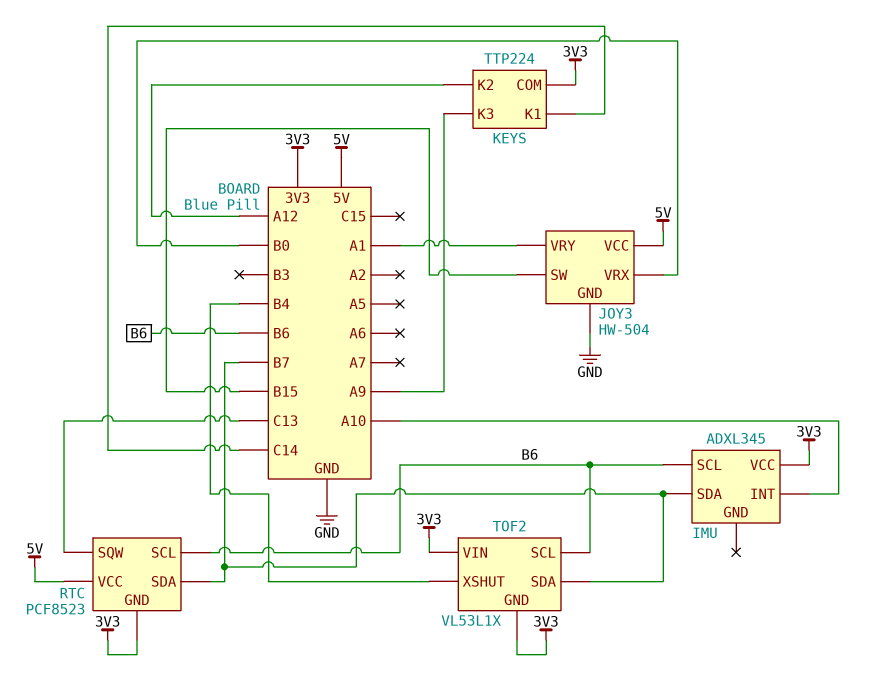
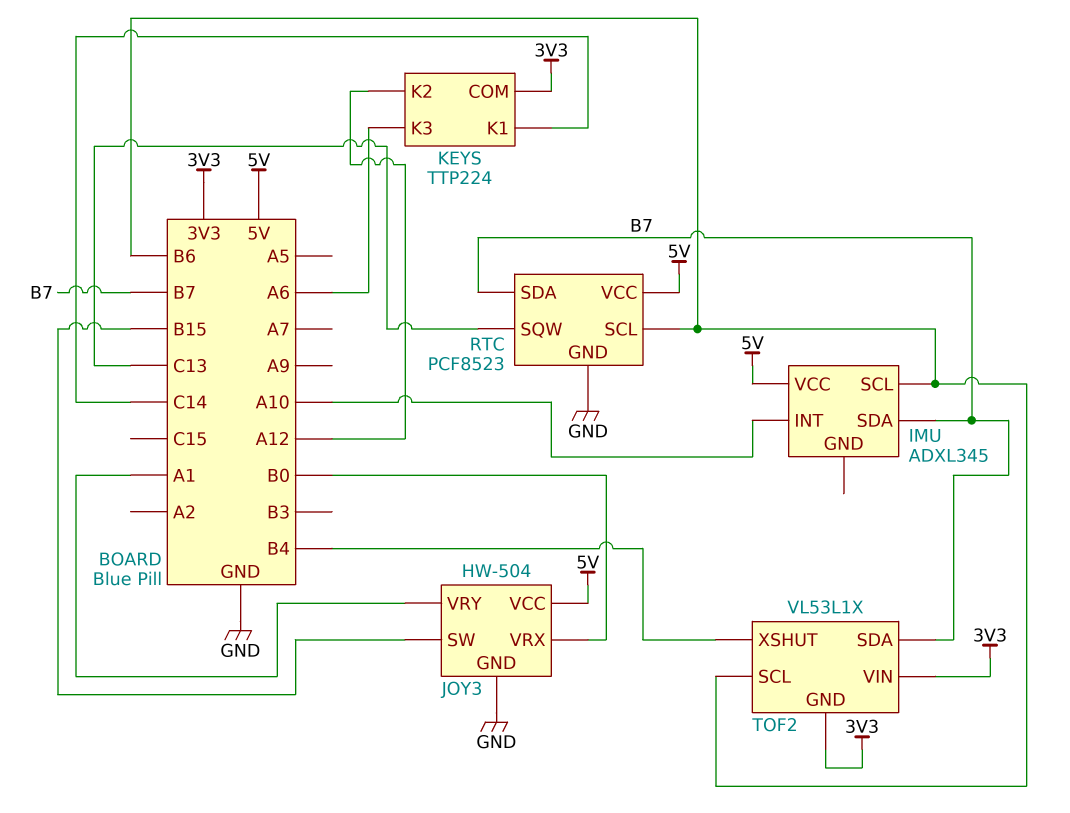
IMU pin VCC: 3V3 -> 5V
KEYS pin K3: A9 -> A6
RTC pin GND: 3V3 -> GND

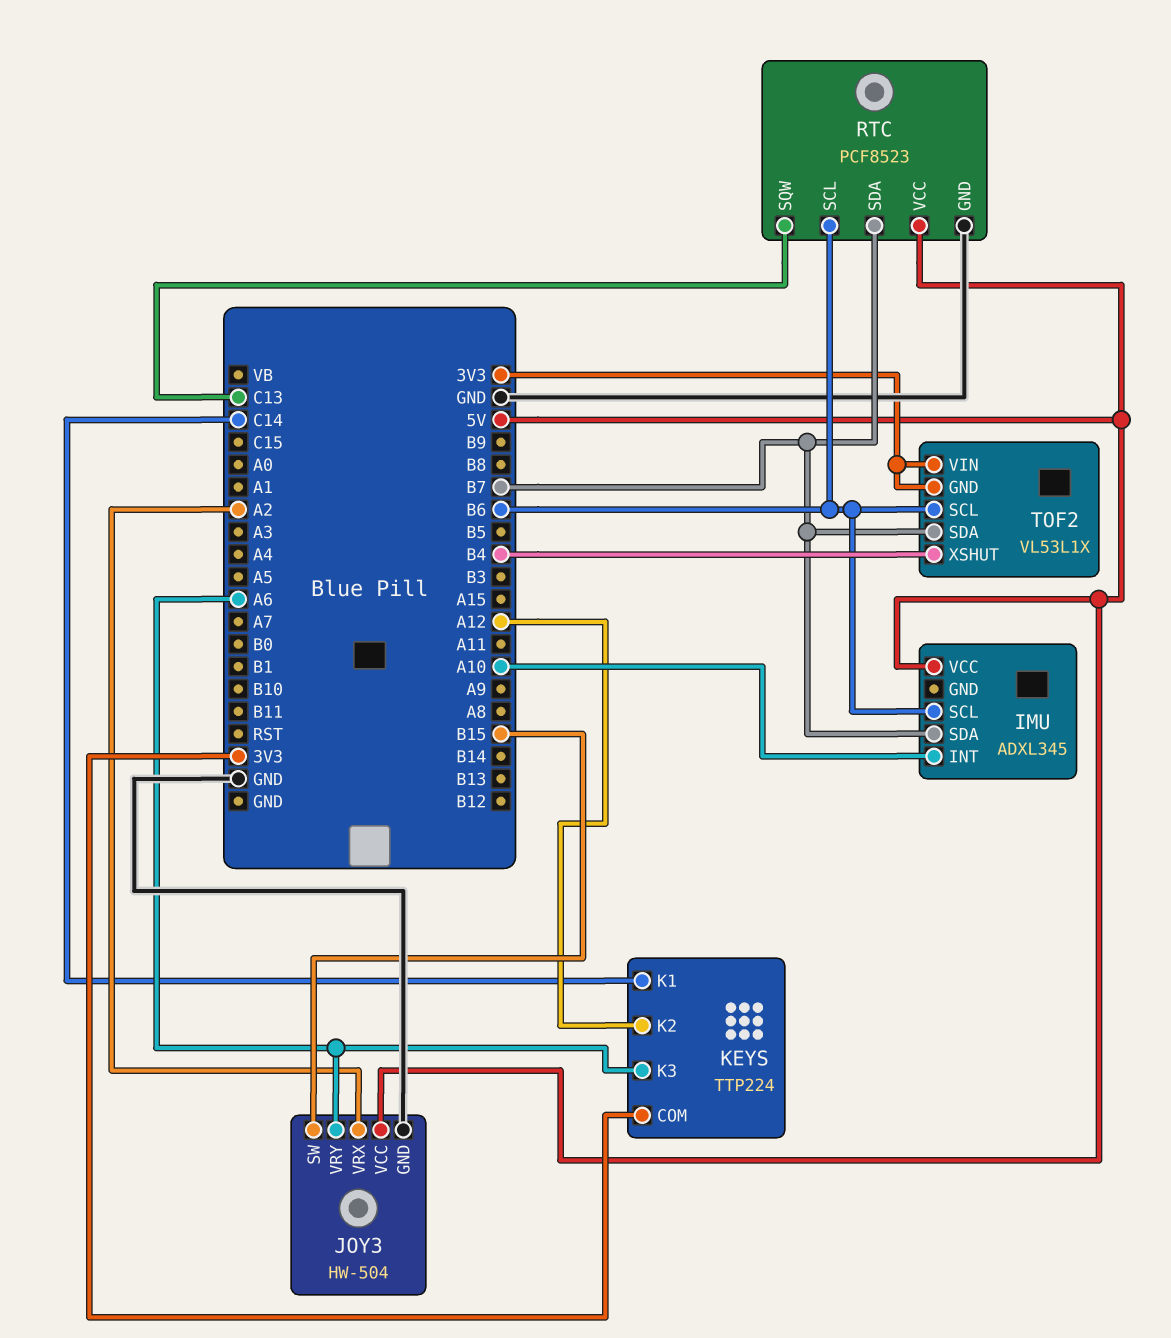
JOY3 pin VRX: B0 -> A2
JOY3 pin VRY: A1 -> A6

